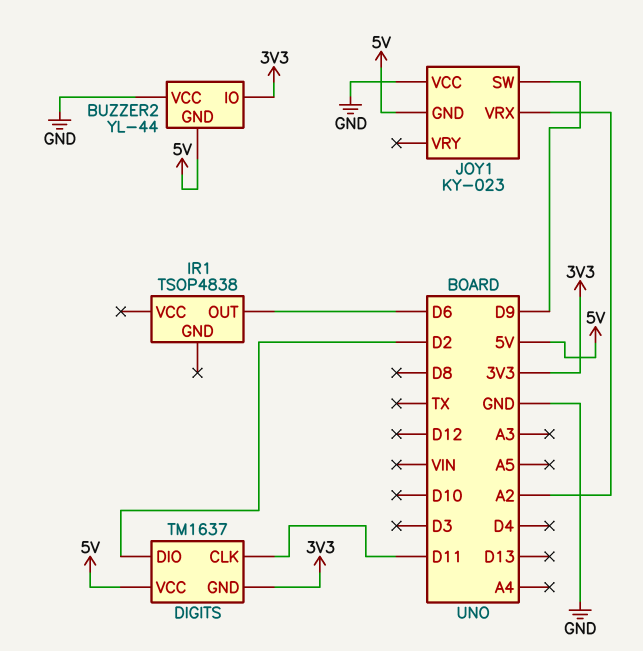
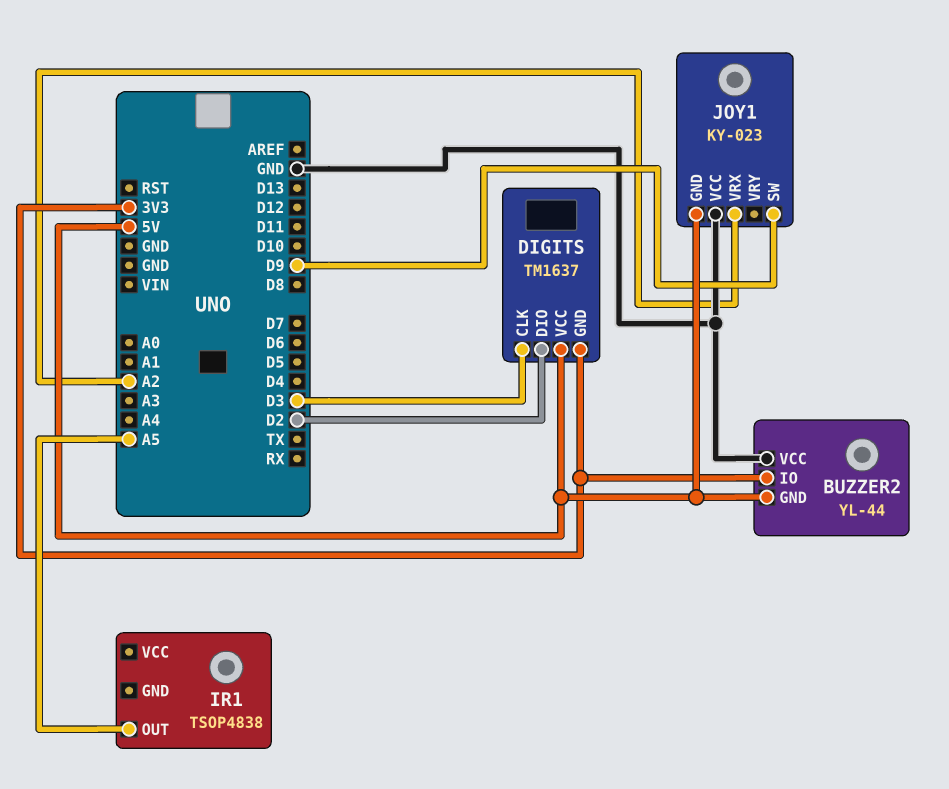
DIGITS pin CLK: D11 -> D3
IR1 pin OUT: D6 -> A5

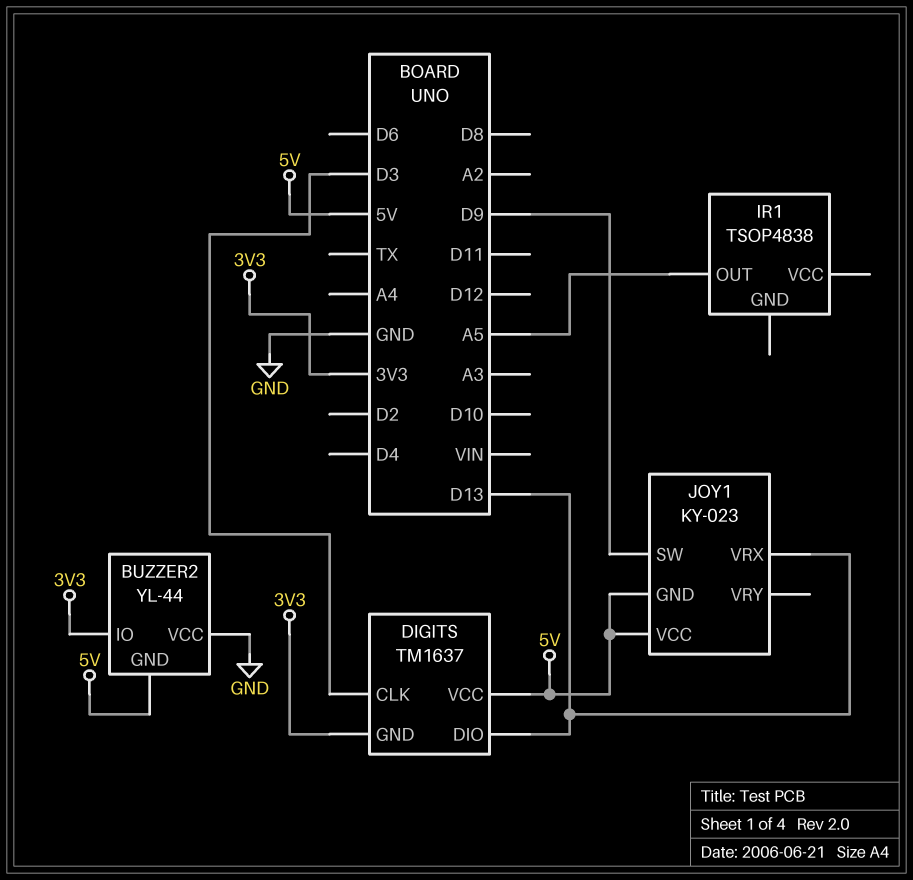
DIGITS pin DIO: D2 -> D13
JOY1 pin VCC: GND -> 5V
JOY1 pin VRX: A2 -> D13

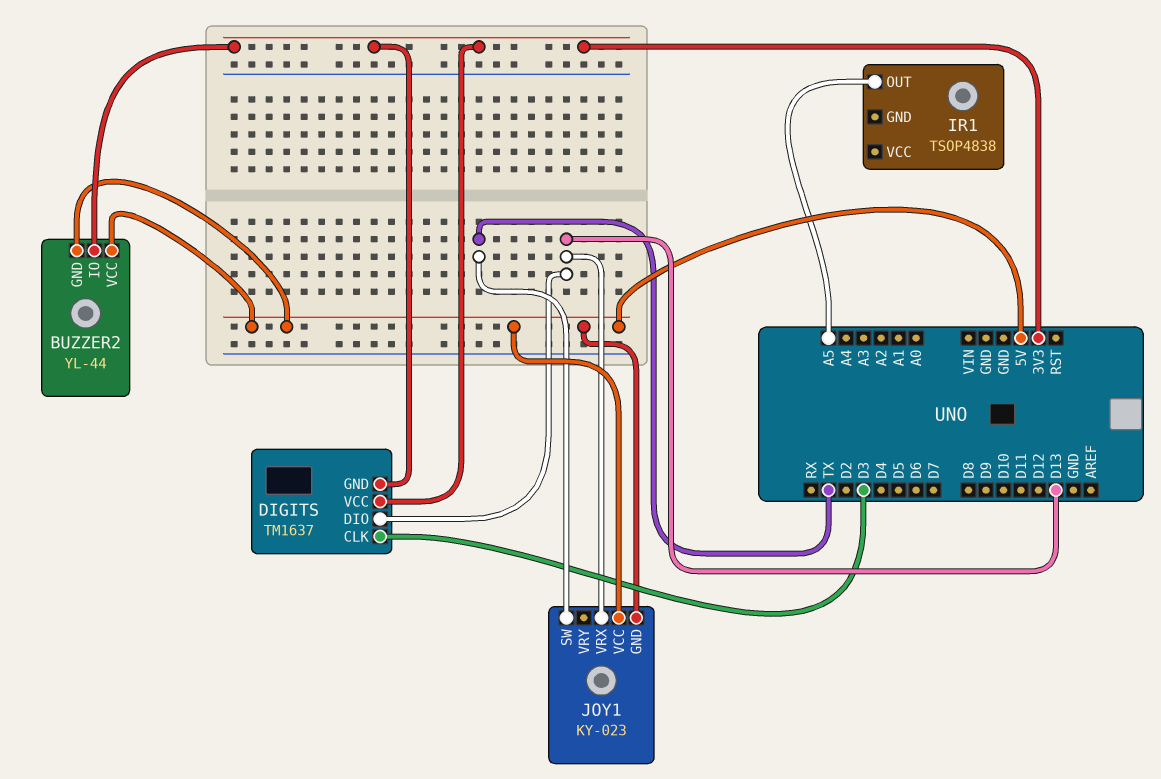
BUZZER2 pin VCC: GND -> 5V
DIGITS pin VCC: 5V -> 3V3
JOY1 pin SW: D9 -> TX

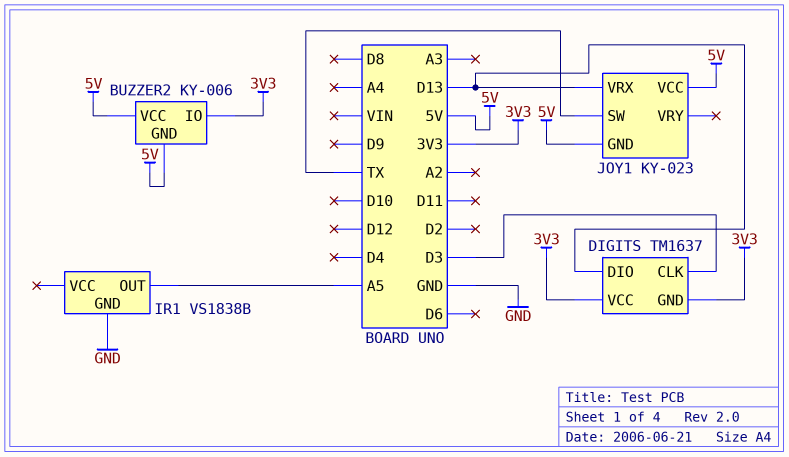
BUZZER2: YL-44 -> KY-006
IR1: TSOP4838 -> VS1838B
IR1 pin GND: none -> GND

